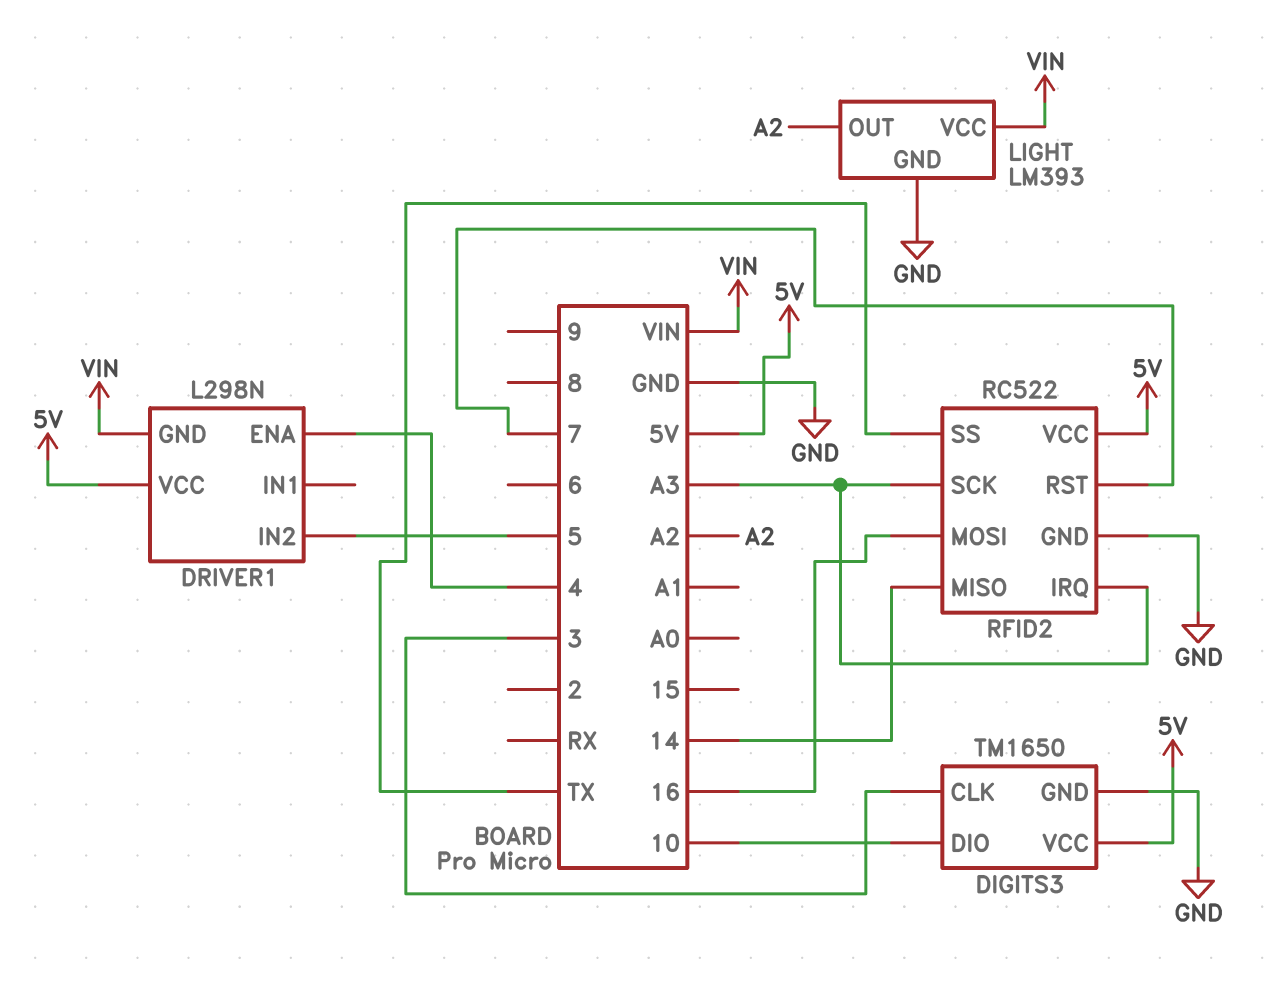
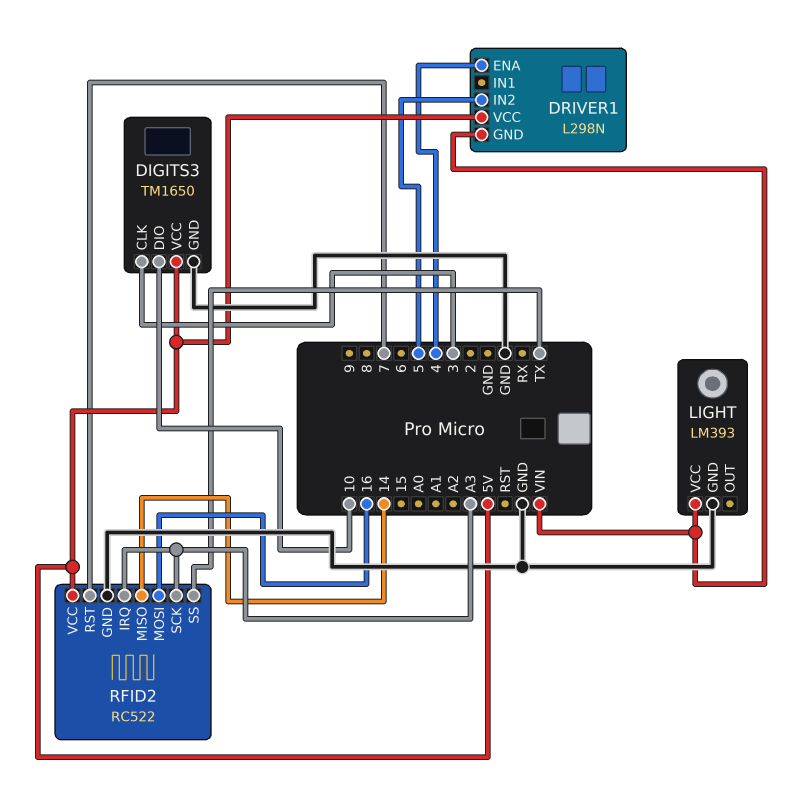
LIGHT pin OUT: A2 -> none

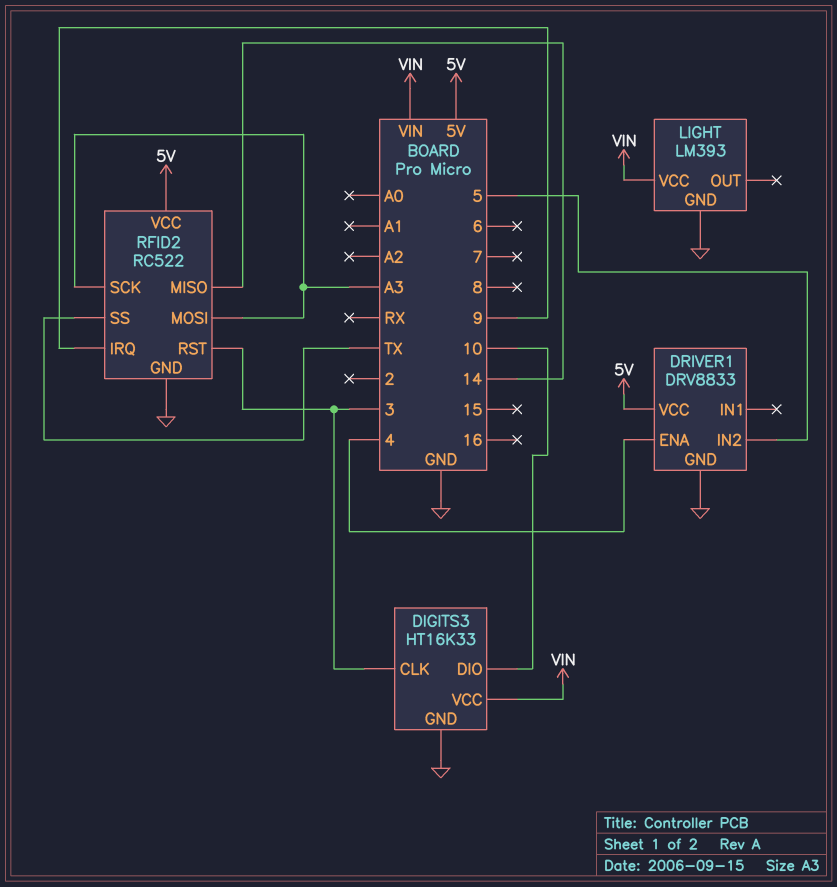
DIGITS3: TM1650 -> HT16K33
DIGITS3 pin VCC: 5V -> VIN
DRIVER1: L298N -> DRV8833
DRIVER1 pin GND: VIN -> GND
RFID2 pin IRQ: A3 -> 9
RFID2 pin MOSI: 16 -> A3
RFID2 pin RST: 7 -> 3

